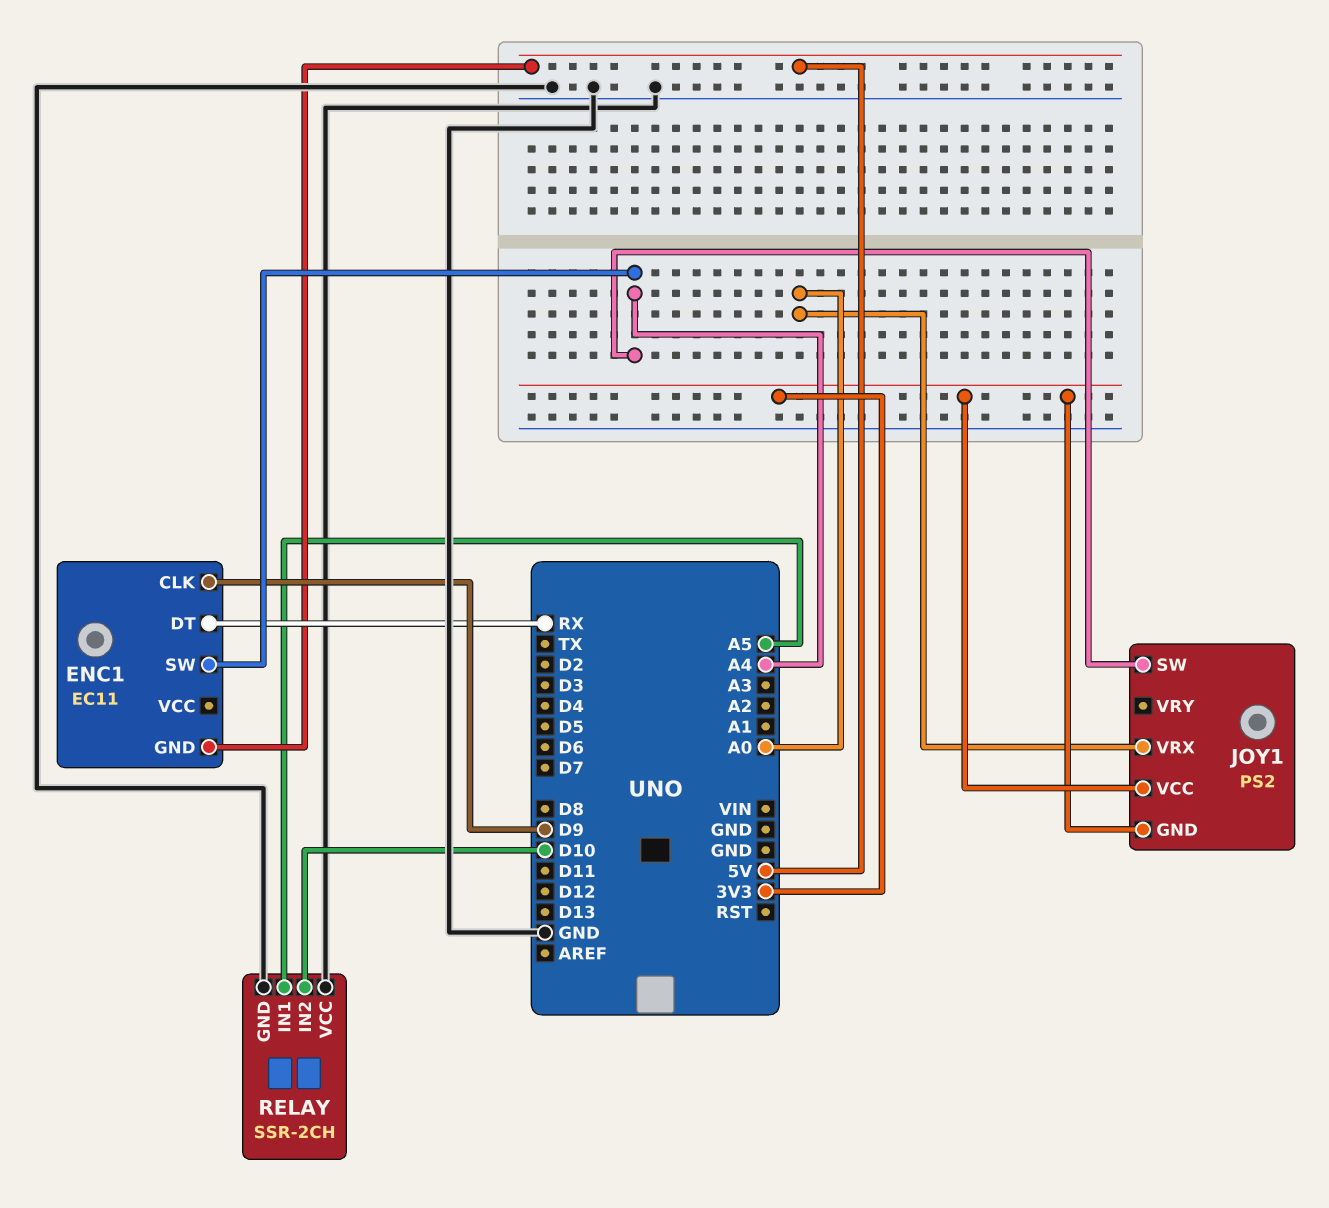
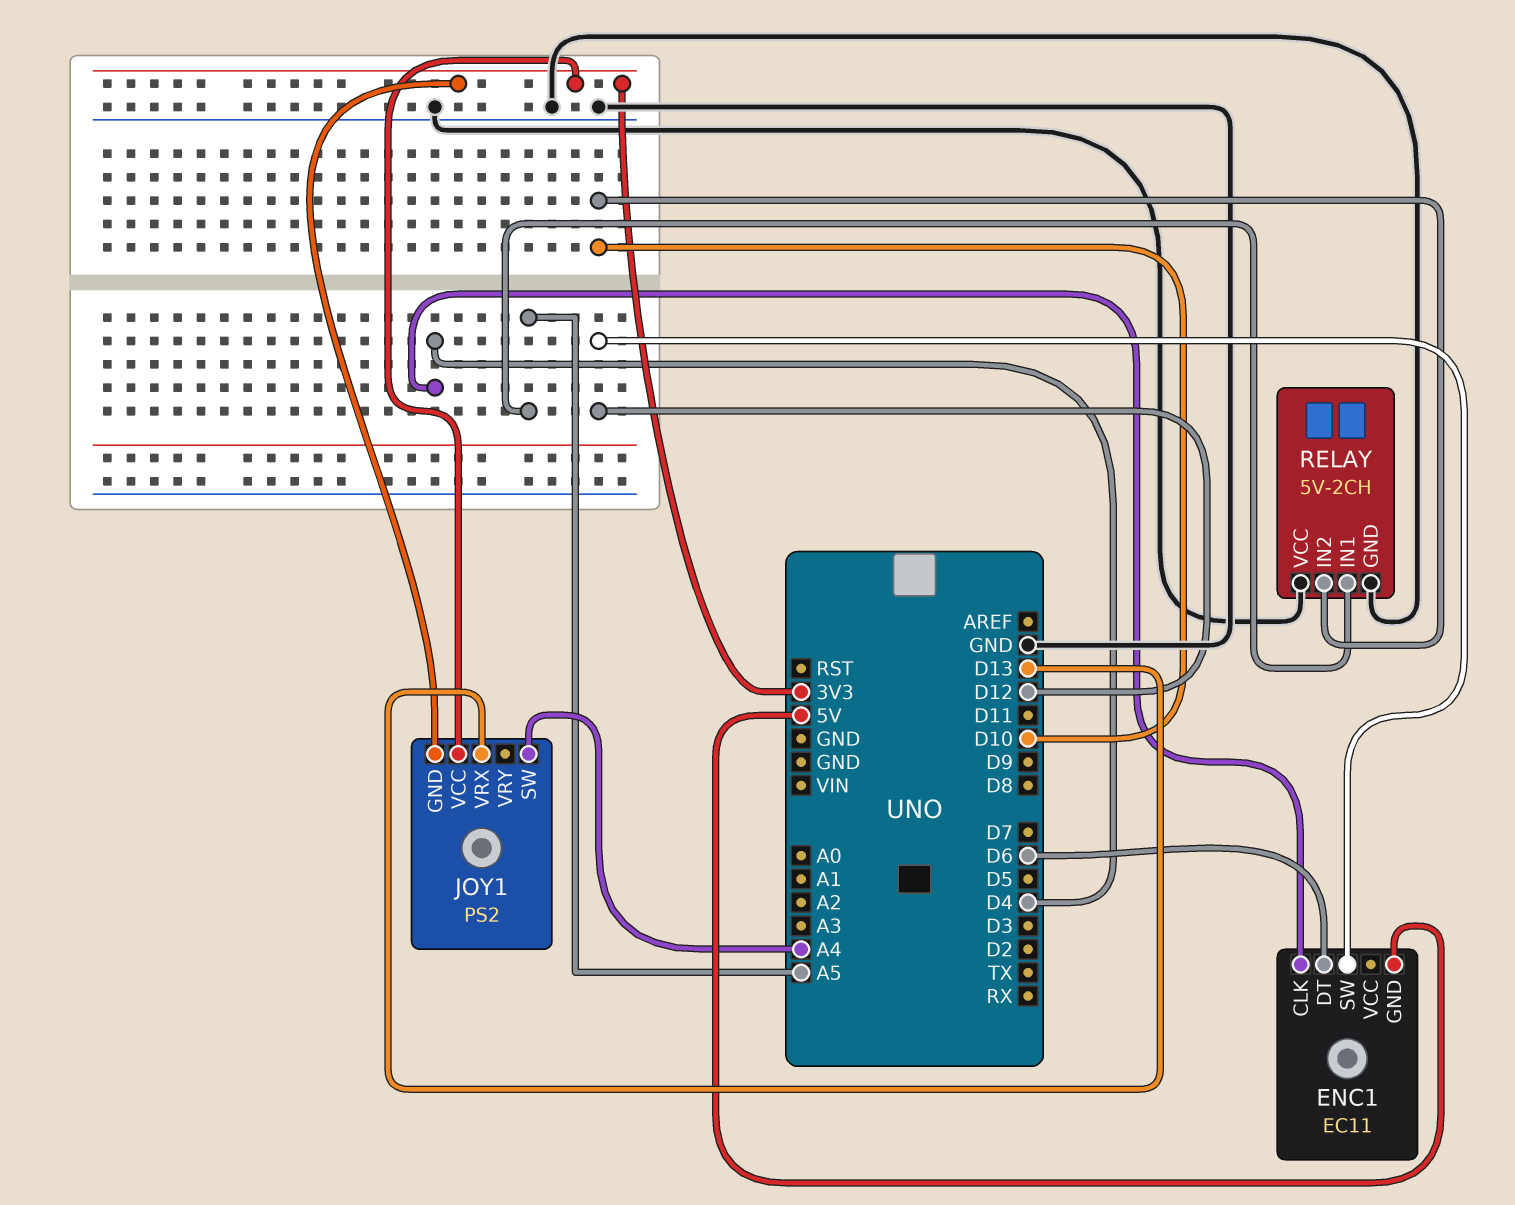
ENC1 pin CLK: D9 -> D4
ENC1 pin DT: RX -> D6
ENC1 pin SW: A4 -> D12
JOY1 pin VRX: A0 -> D13
RELAY: SSR-2CH -> 5V-2CH

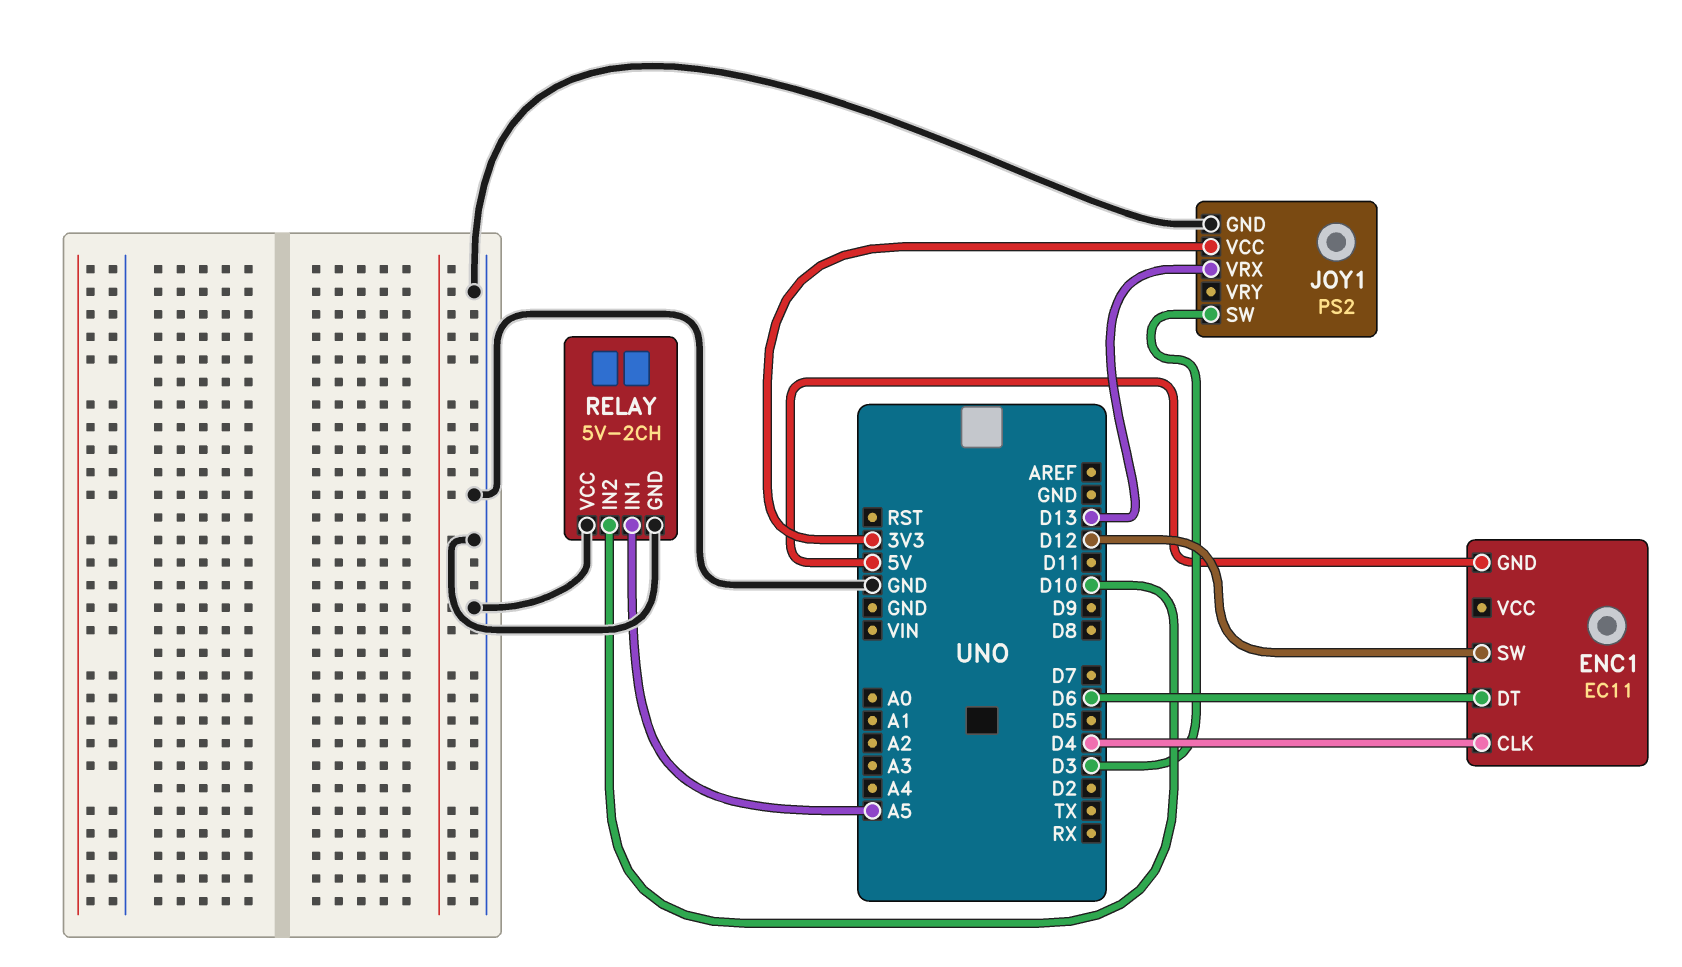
JOY1 pin GND: 3V3 -> GND
JOY1 pin SW: A4 -> D3

